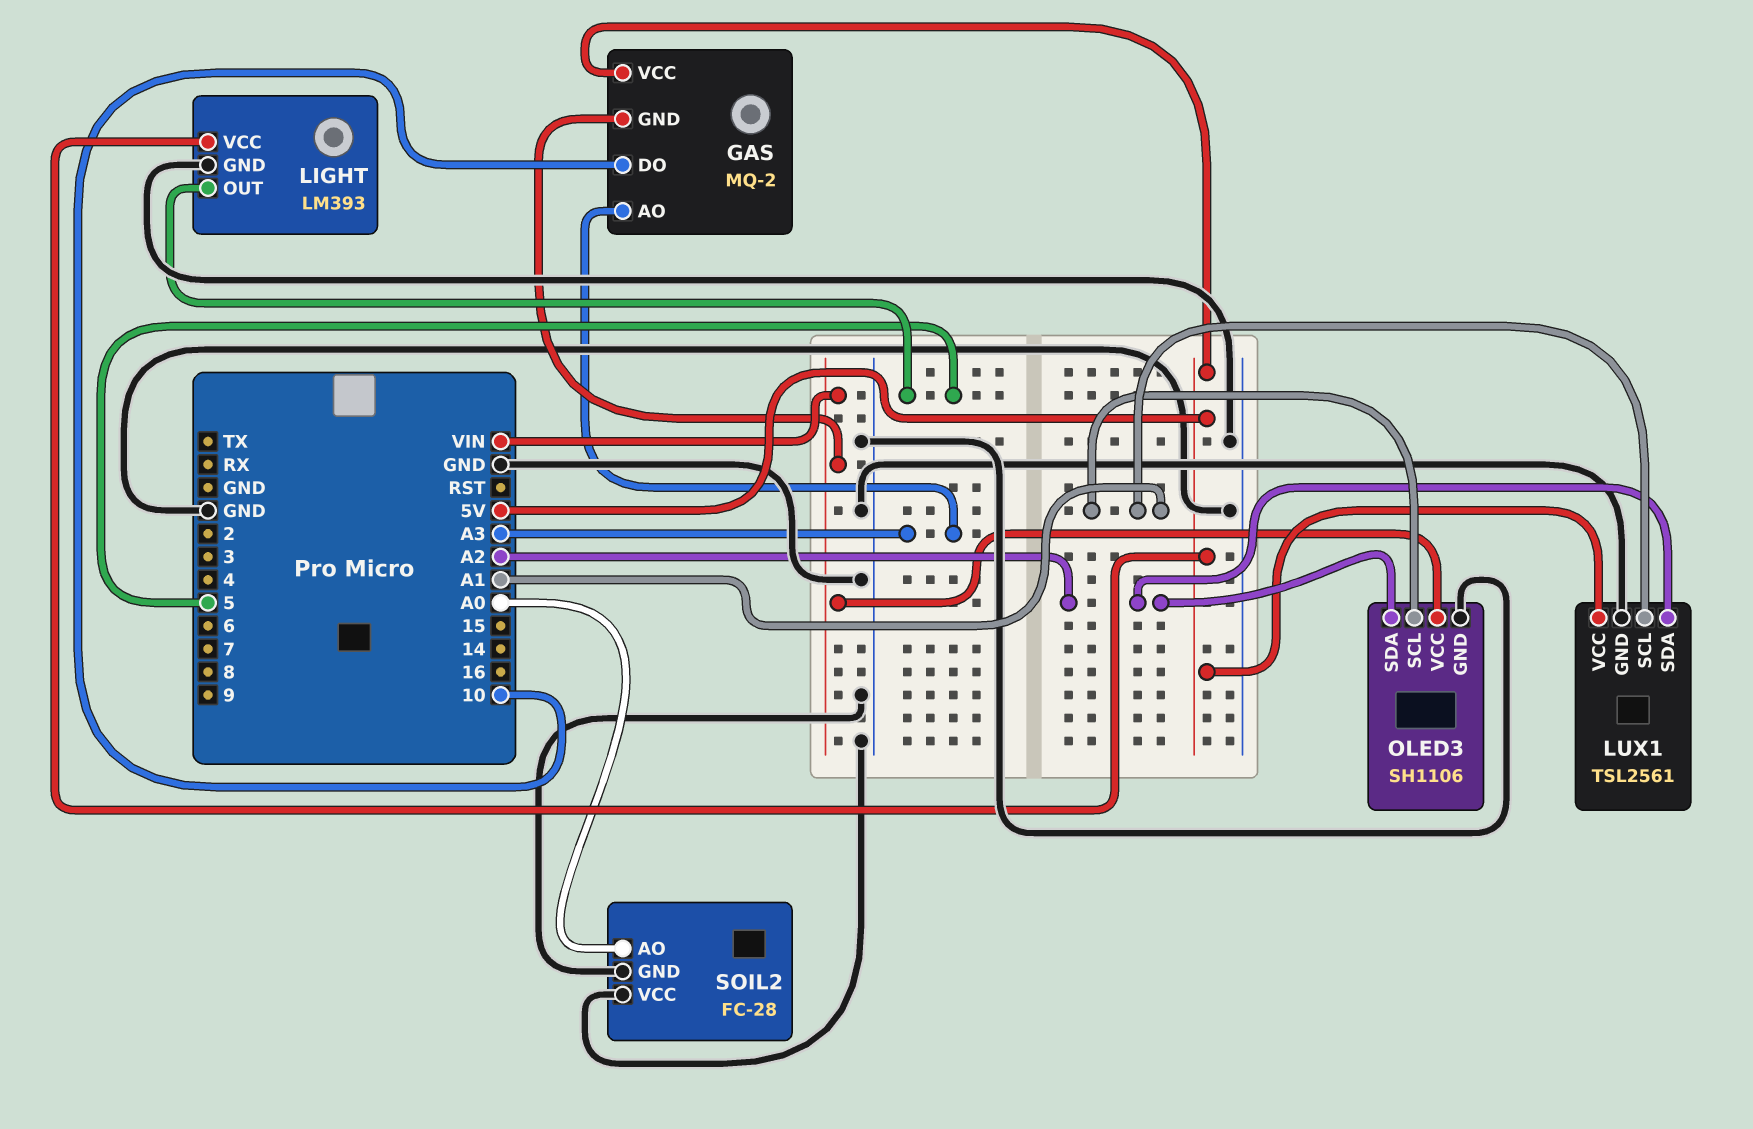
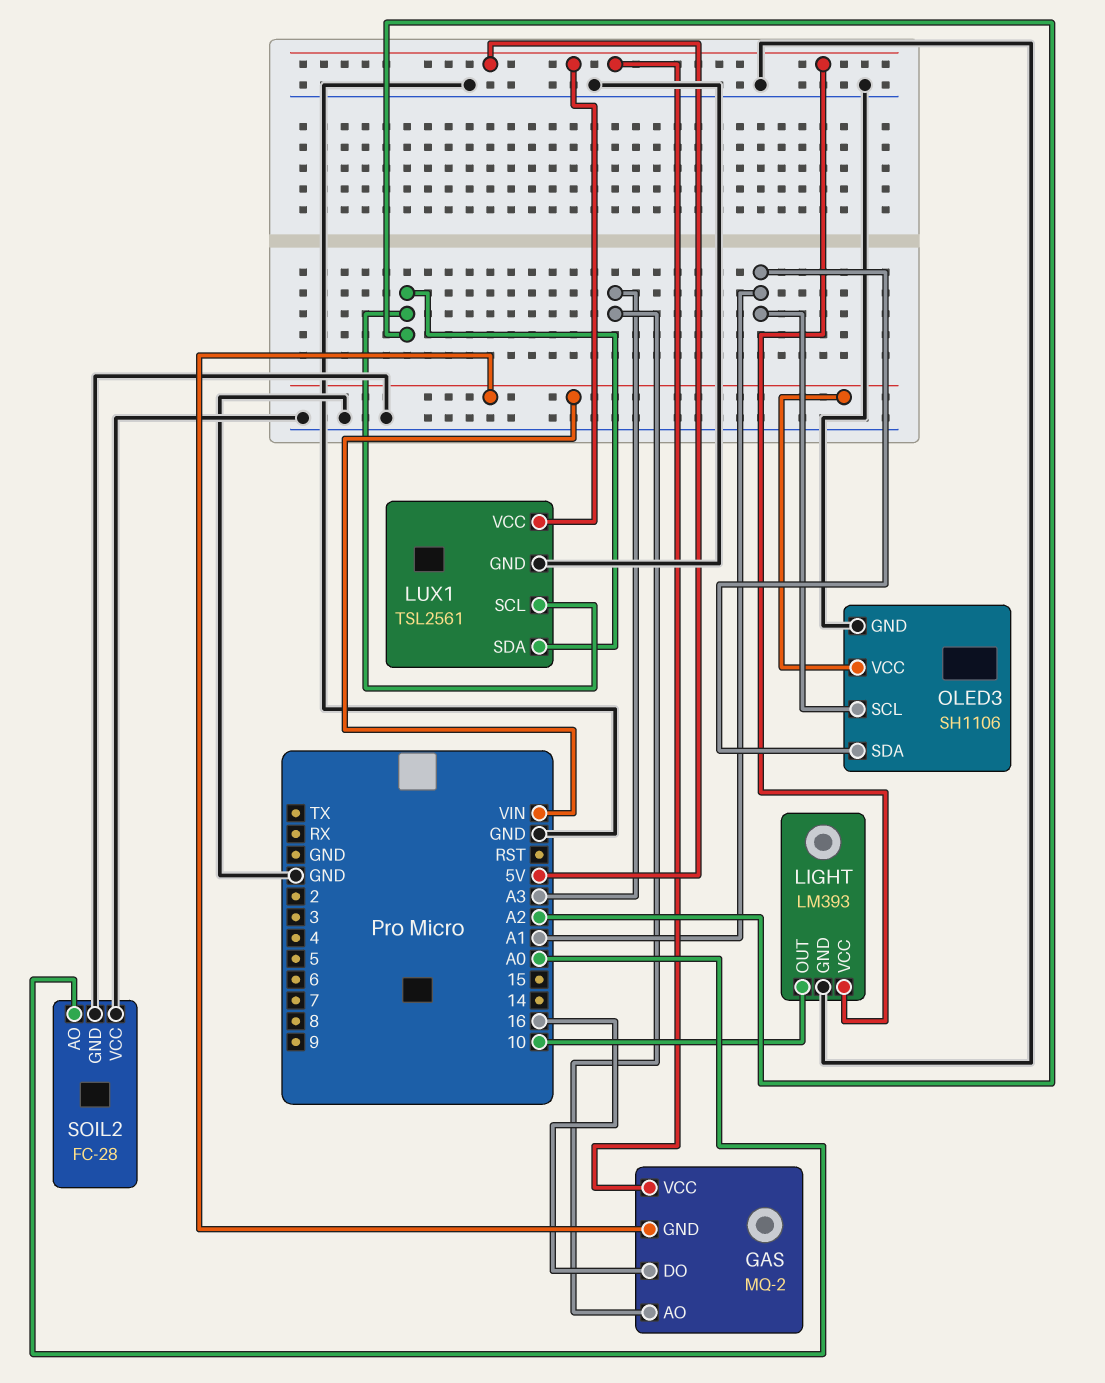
GAS pin DO: 10 -> 16
LIGHT pin OUT: 5 -> 10
LUX1 pin SCL: A1 -> A2
OLED3 pin SDA: A2 -> A1

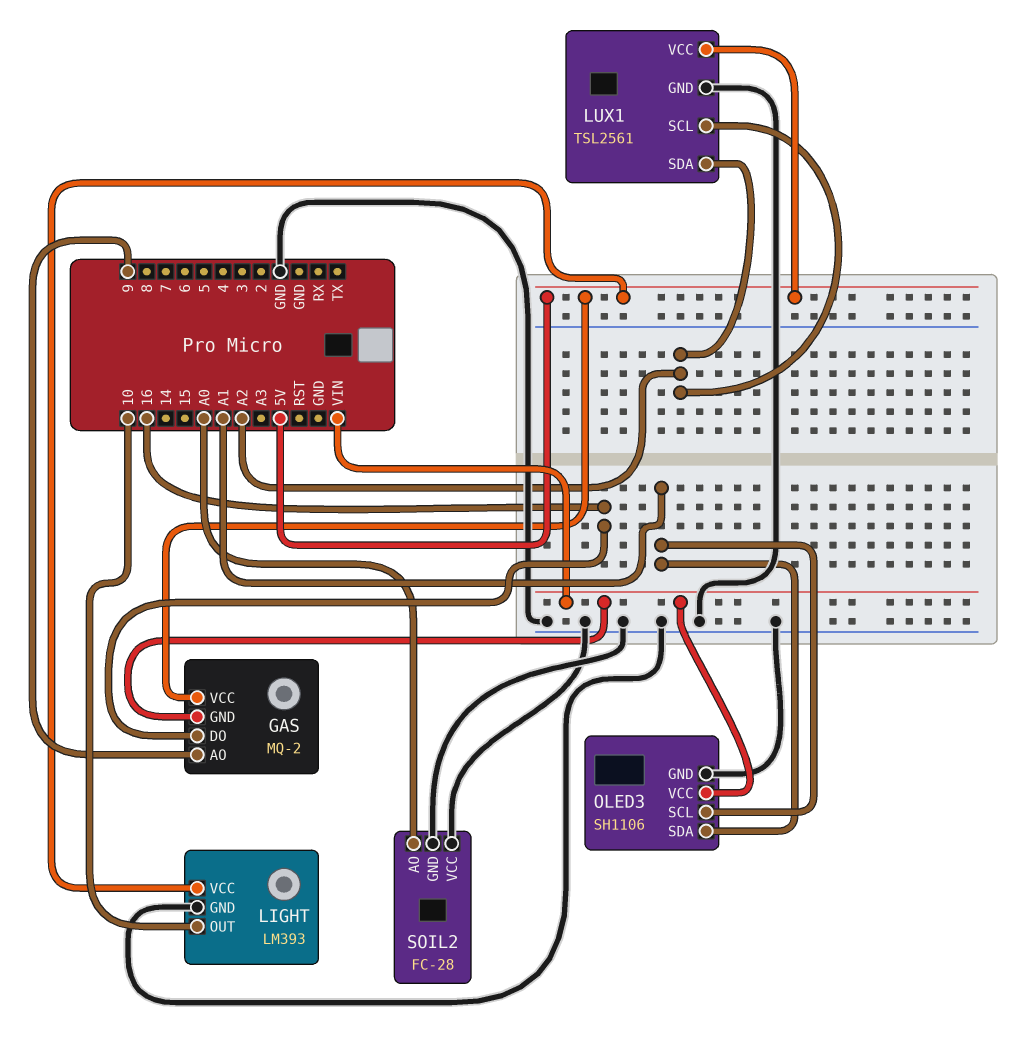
GAS pin AO: A3 -> 9

